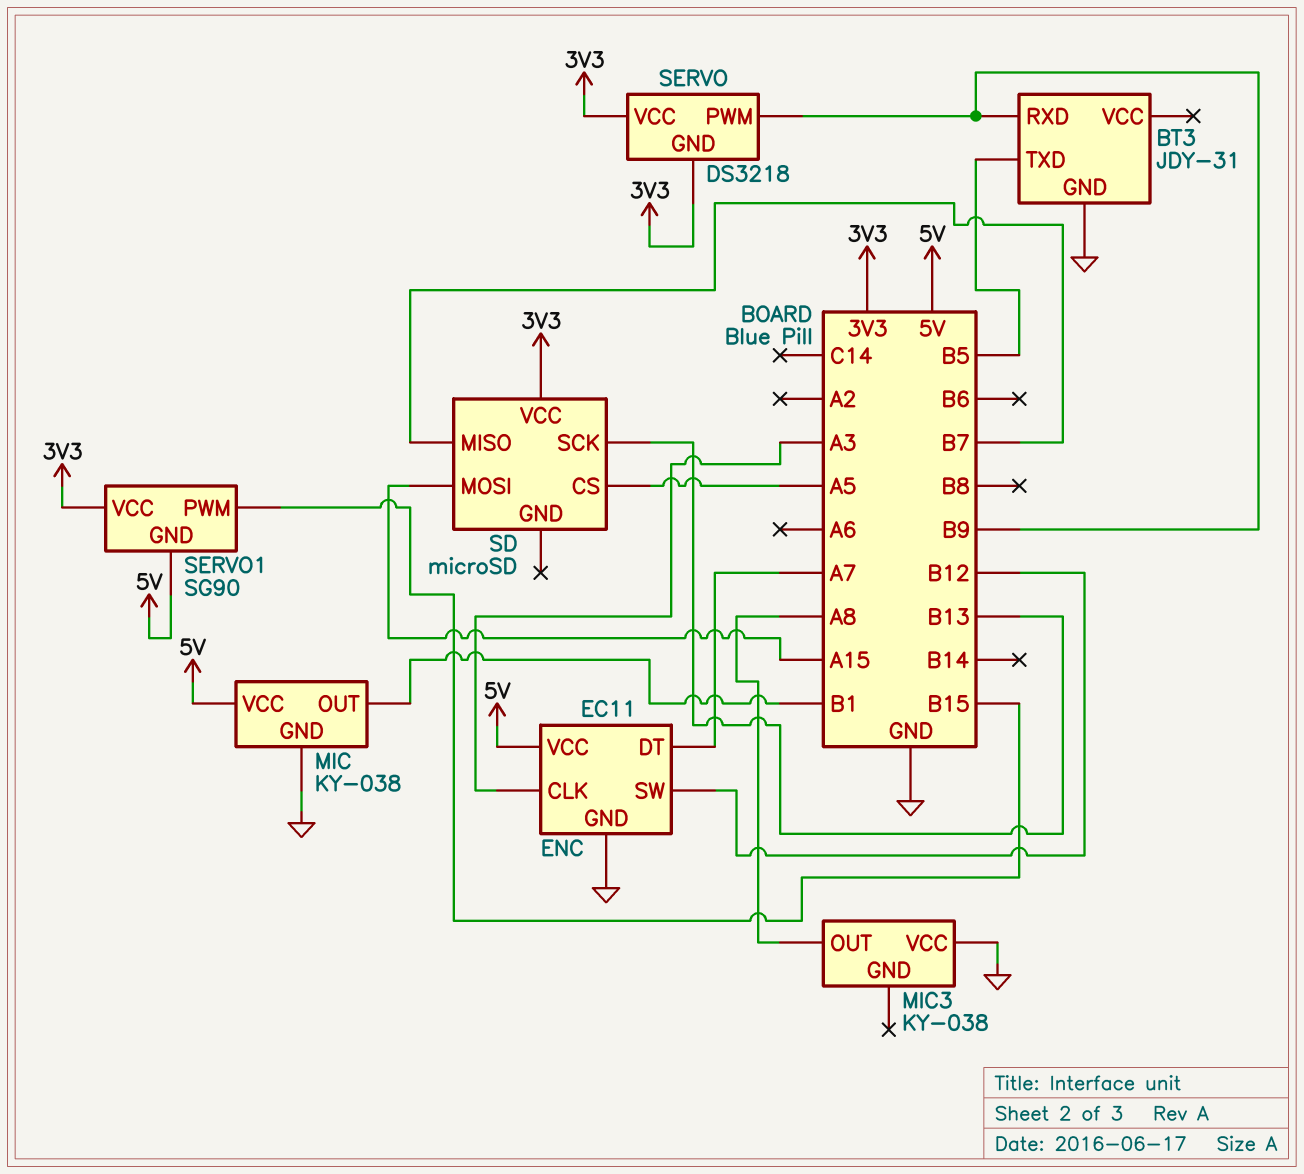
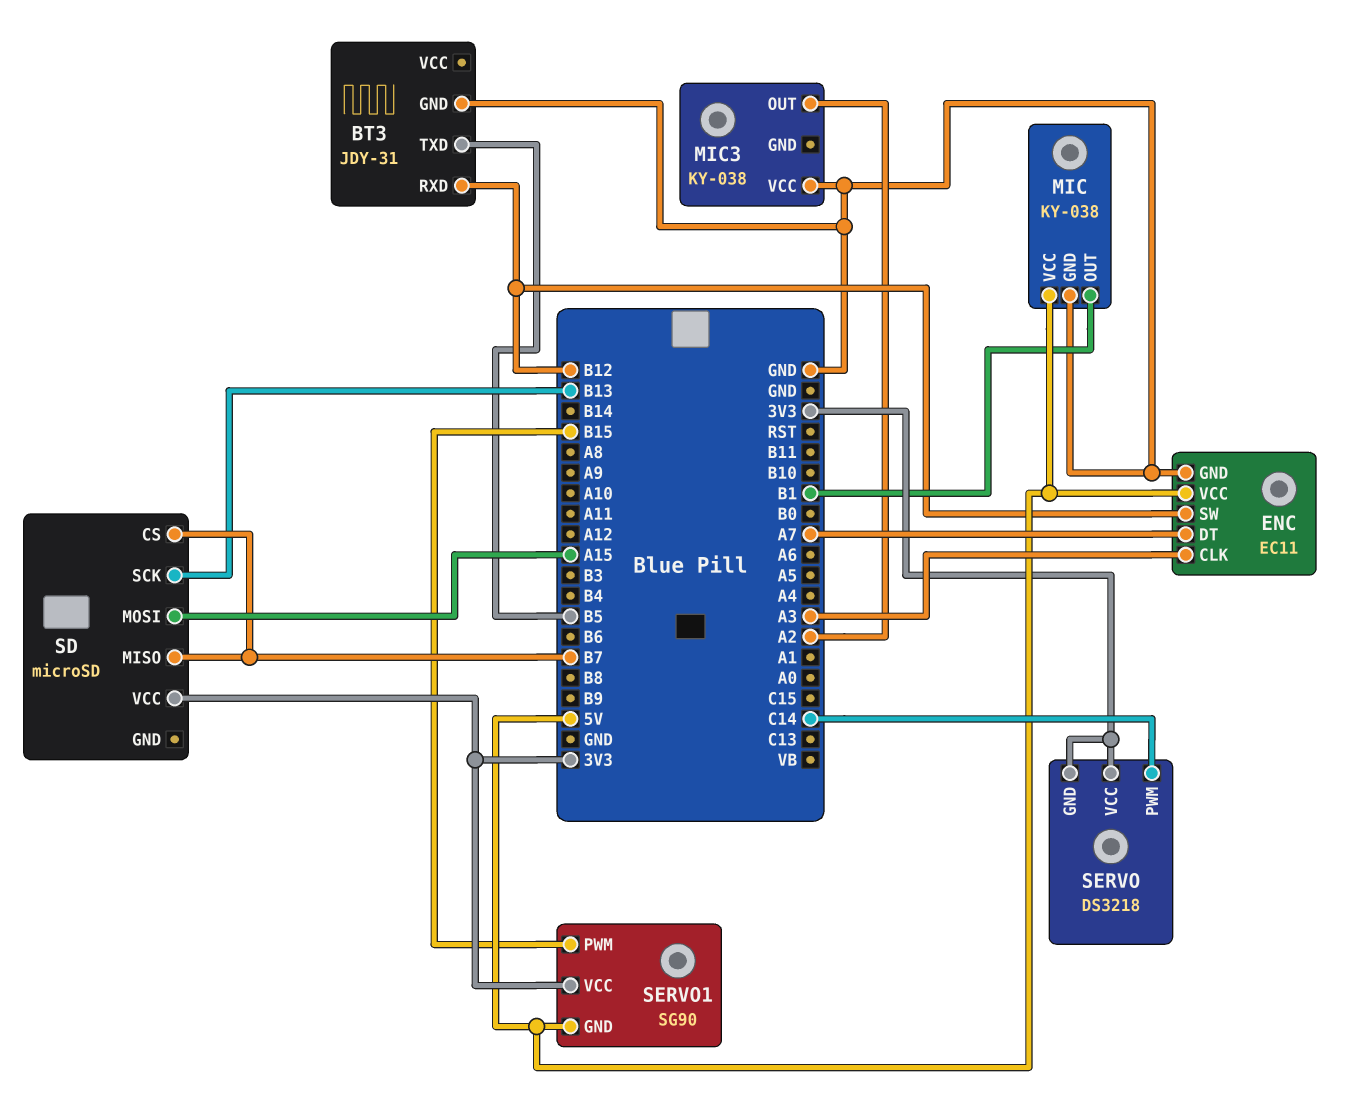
BT3 pin RXD: B9 -> B12
MIC3 pin OUT: A8 -> A2
SD pin CS: A5 -> B7
SERVO pin PWM: B9 -> C14

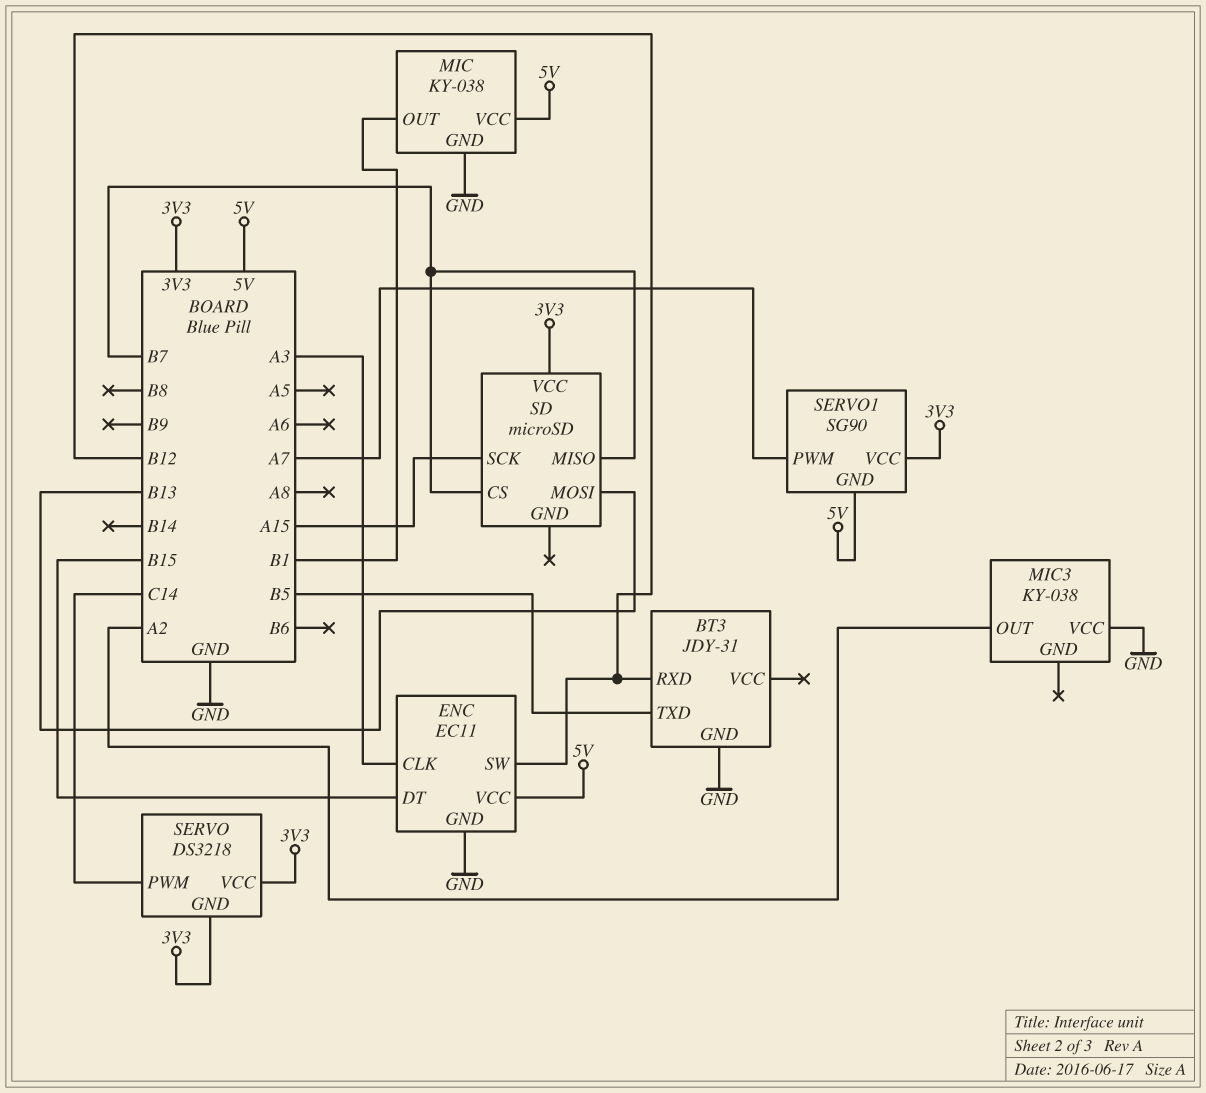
ENC pin DT: A7 -> B15
SD pin MOSI: A15 -> B13
SD pin SCK: B13 -> A15
SERVO1 pin PWM: B15 -> A7

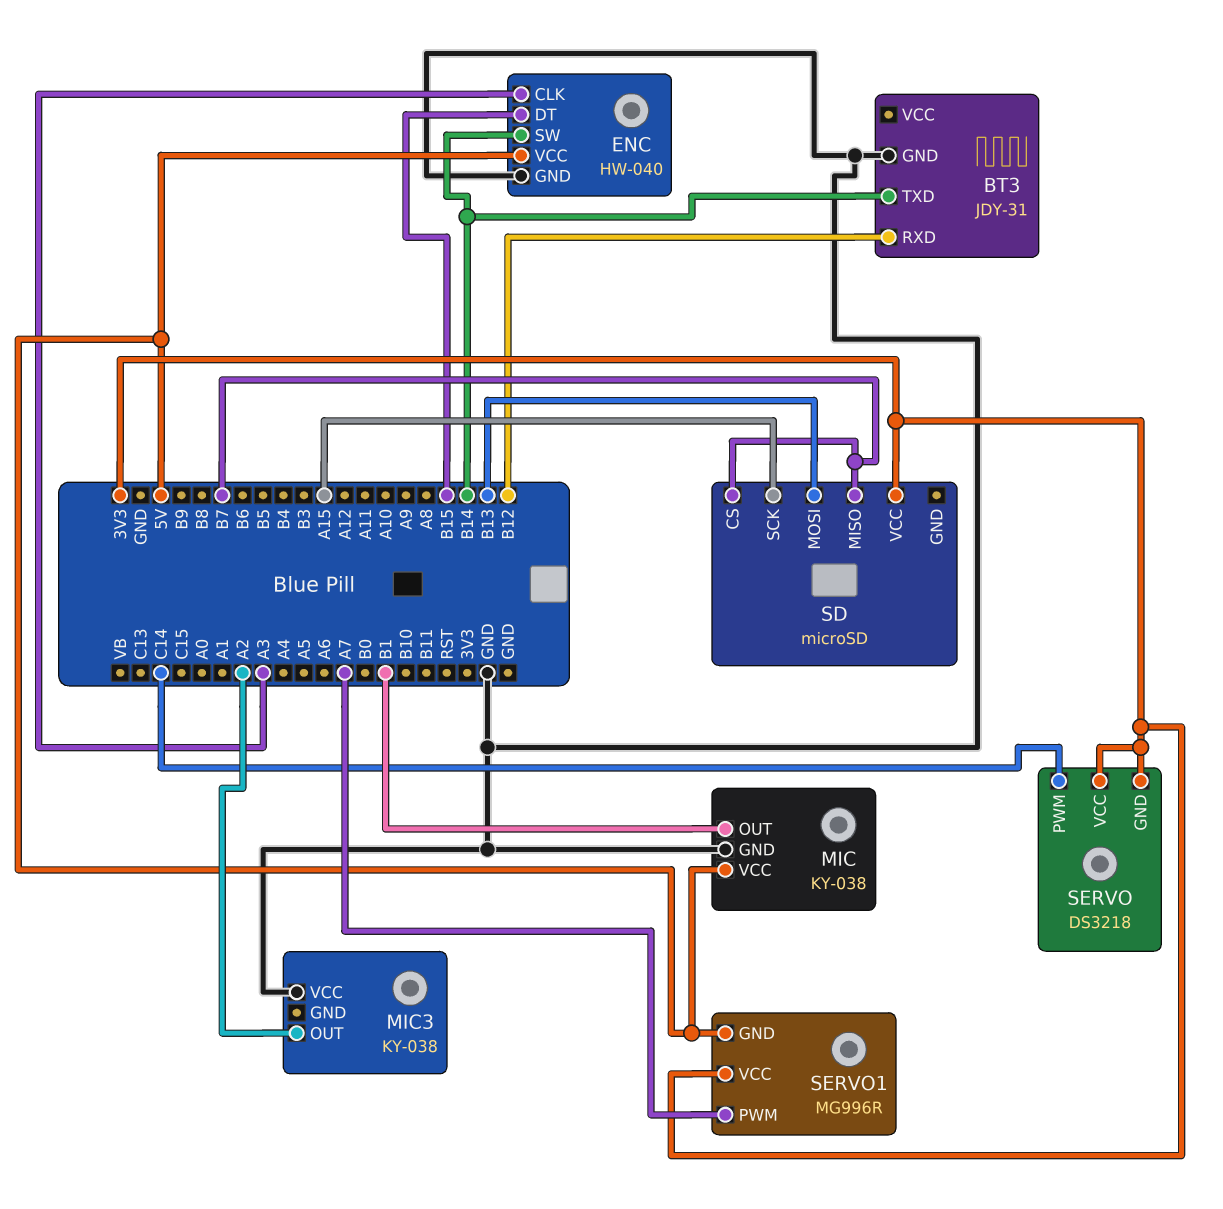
BT3 pin TXD: B5 -> B14
ENC: EC11 -> HW-040
ENC pin SW: B12 -> B14
SERVO1: SG90 -> MG996R

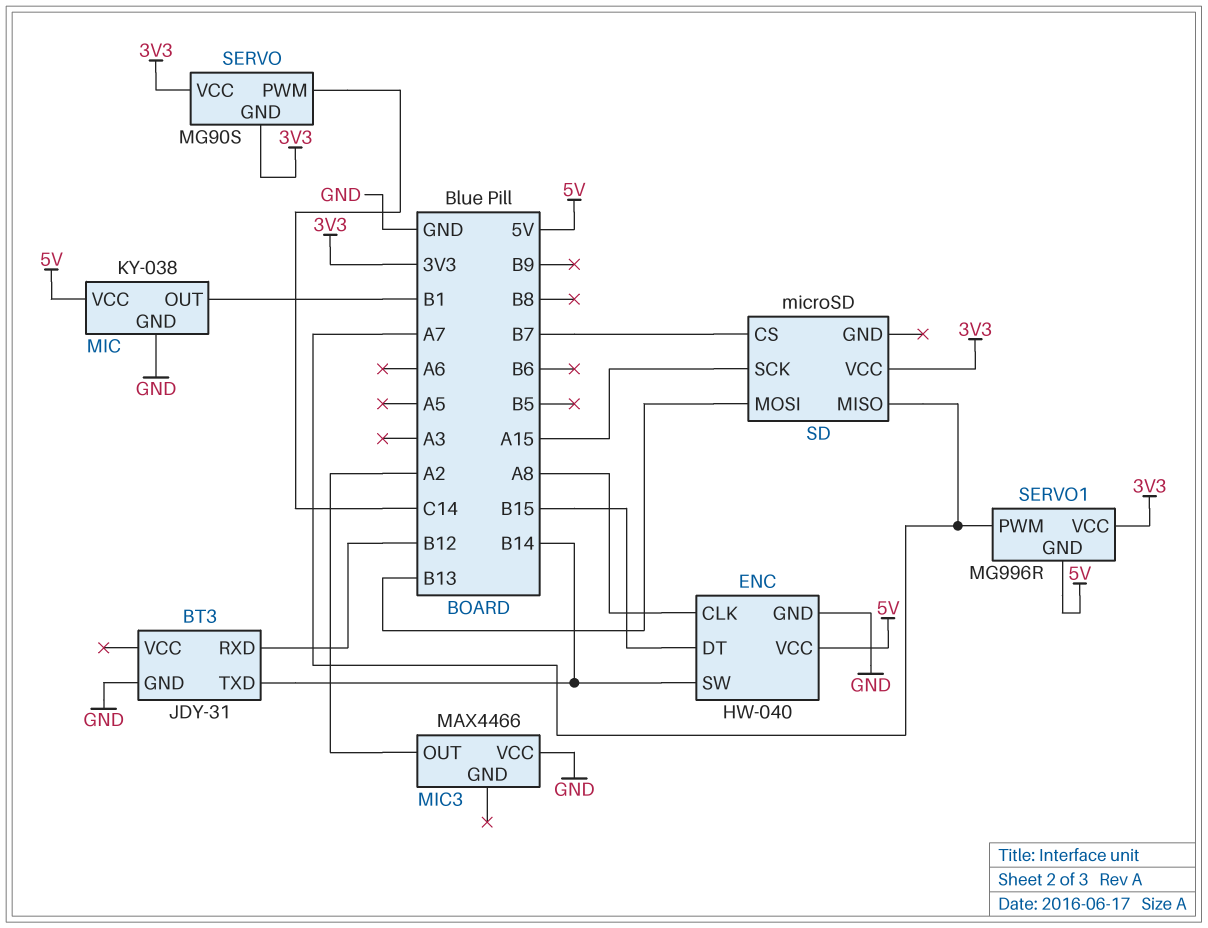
ENC pin CLK: A3 -> A8
MIC3: KY-038 -> MAX4466
SD pin MISO: B7 -> A7
SERVO: DS3218 -> MG90S

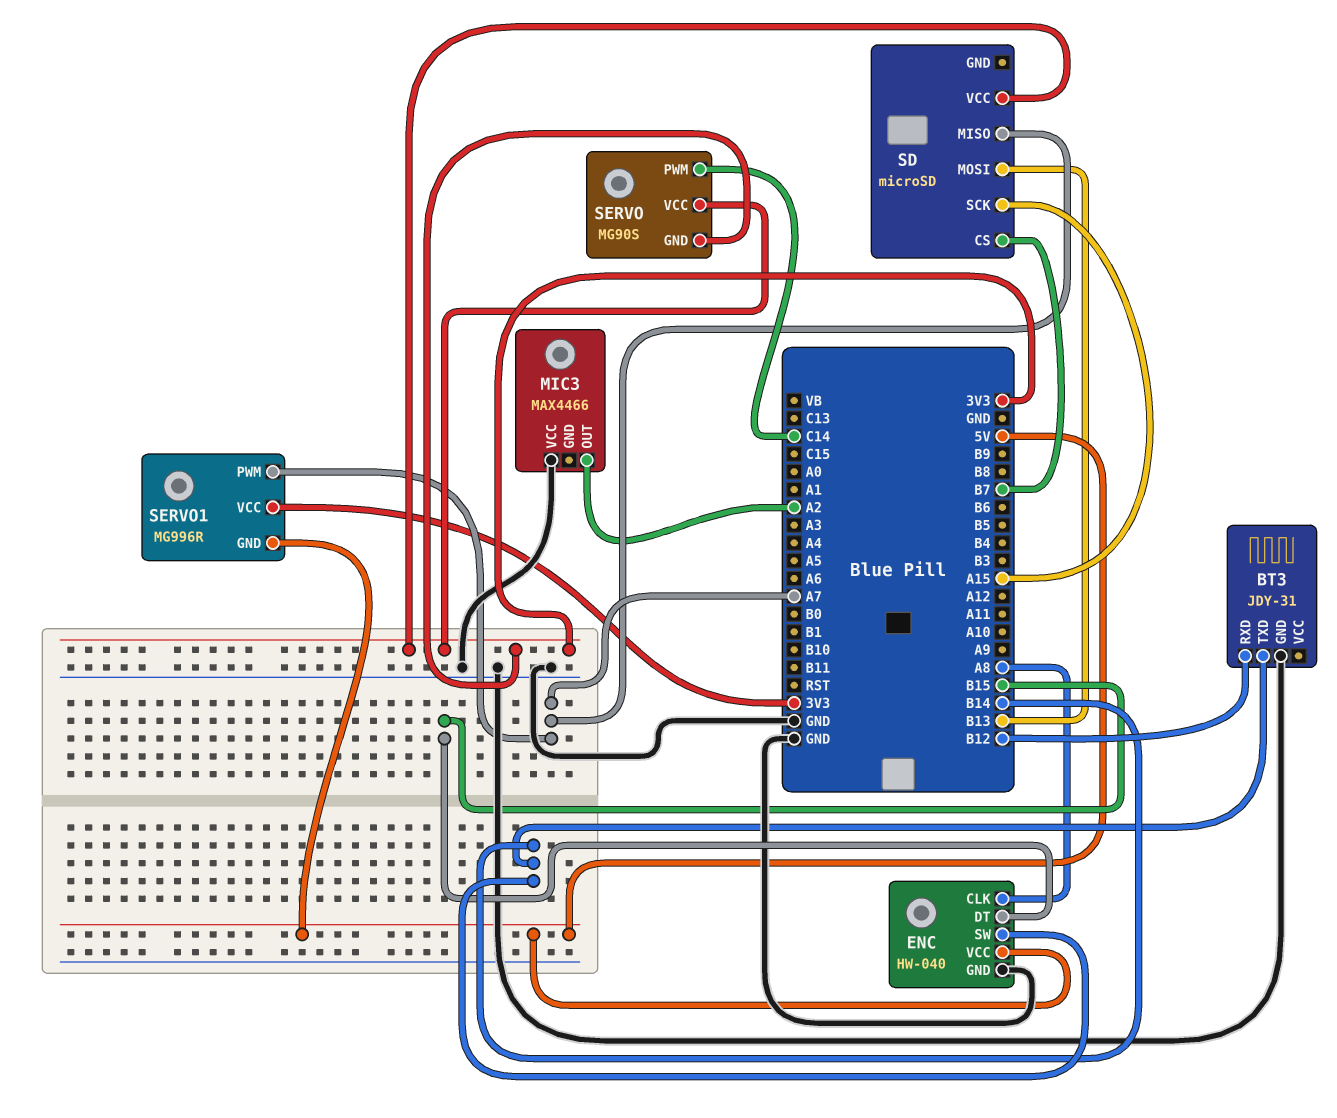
MIC: KY-038 -> none
MIC pin GND: GND -> none
MIC pin OUT: B1 -> none
MIC pin VCC: 5V -> none

